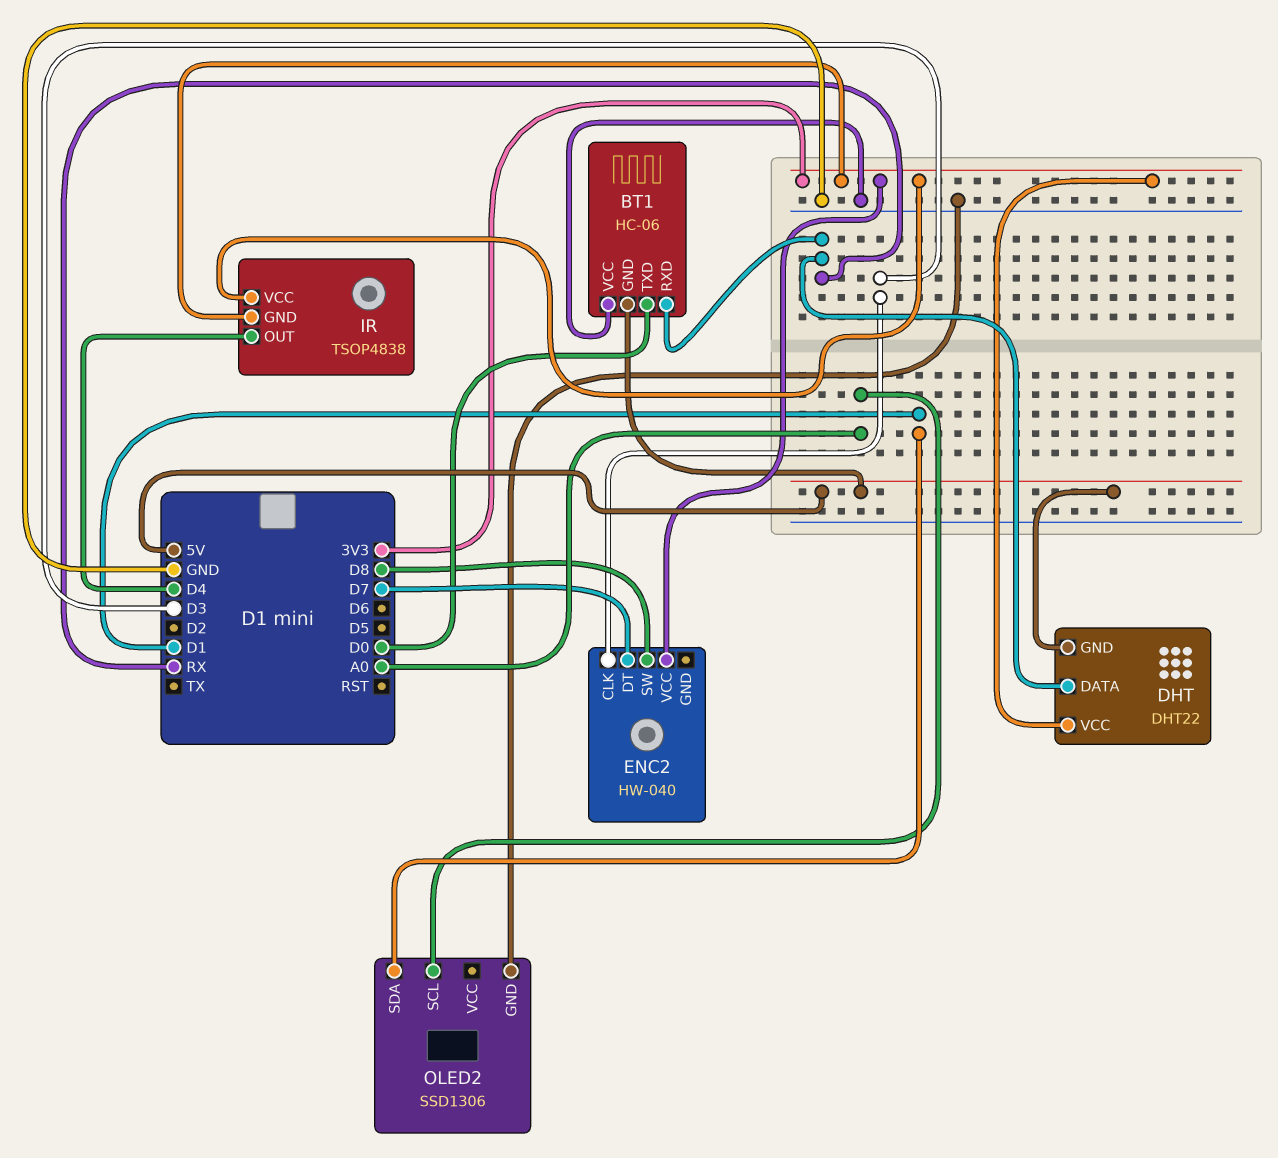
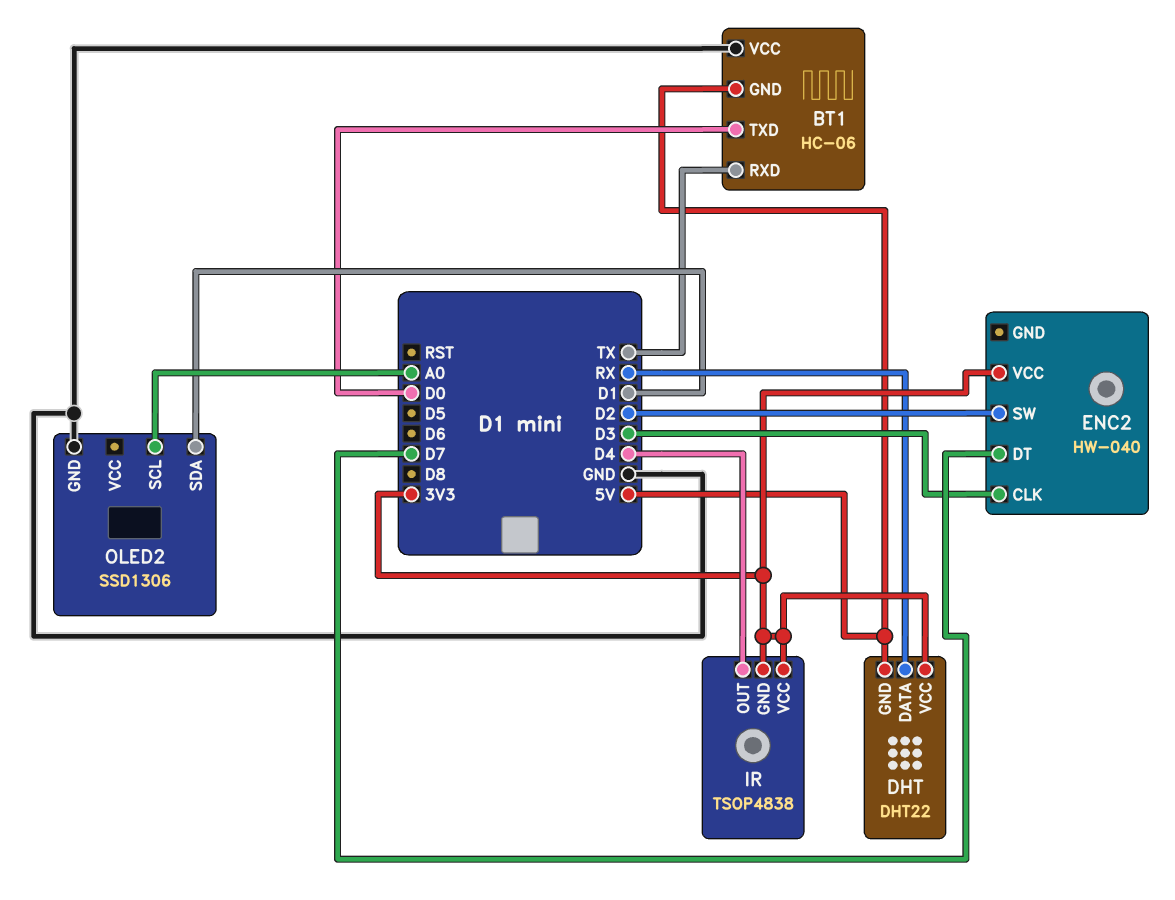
BT1 pin RXD: RX -> TX
ENC2 pin SW: D8 -> D2

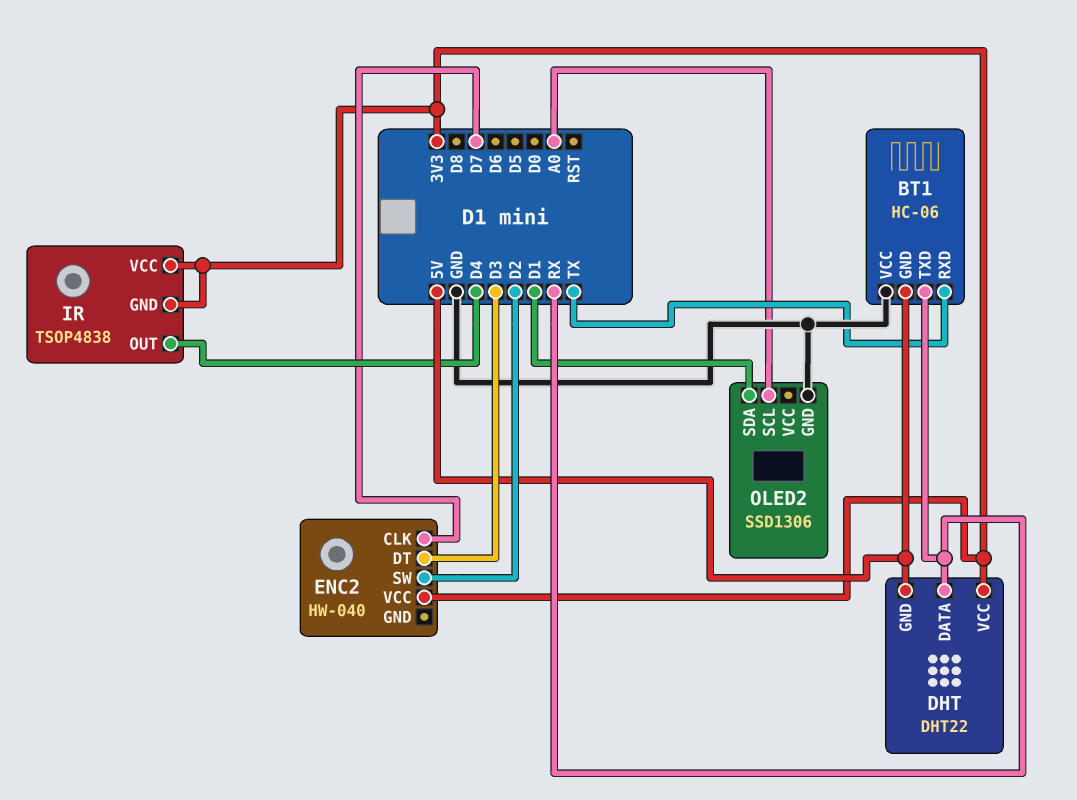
BT1 pin TXD: D0 -> RX
ENC2 pin CLK: D3 -> D7
ENC2 pin DT: D7 -> D3

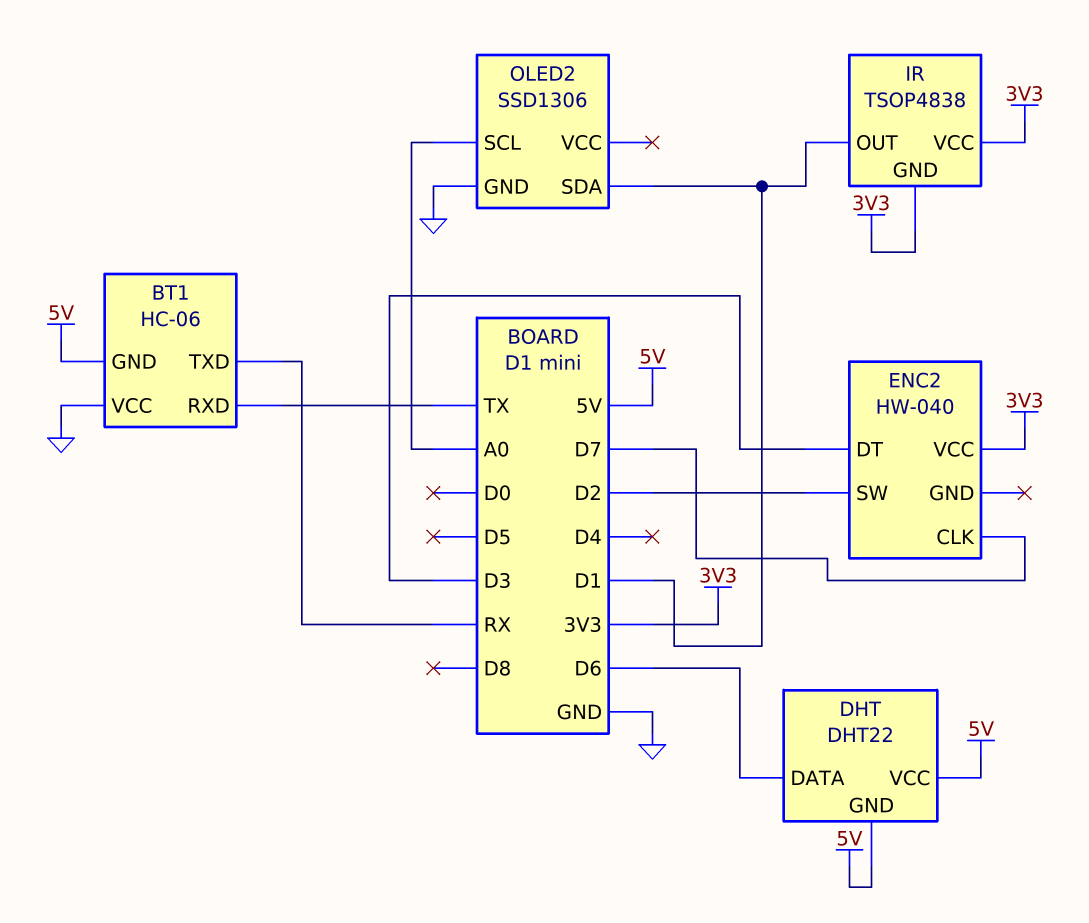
DHT pin DATA: RX -> D6
DHT pin VCC: 3V3 -> 5V
IR pin OUT: D4 -> D1

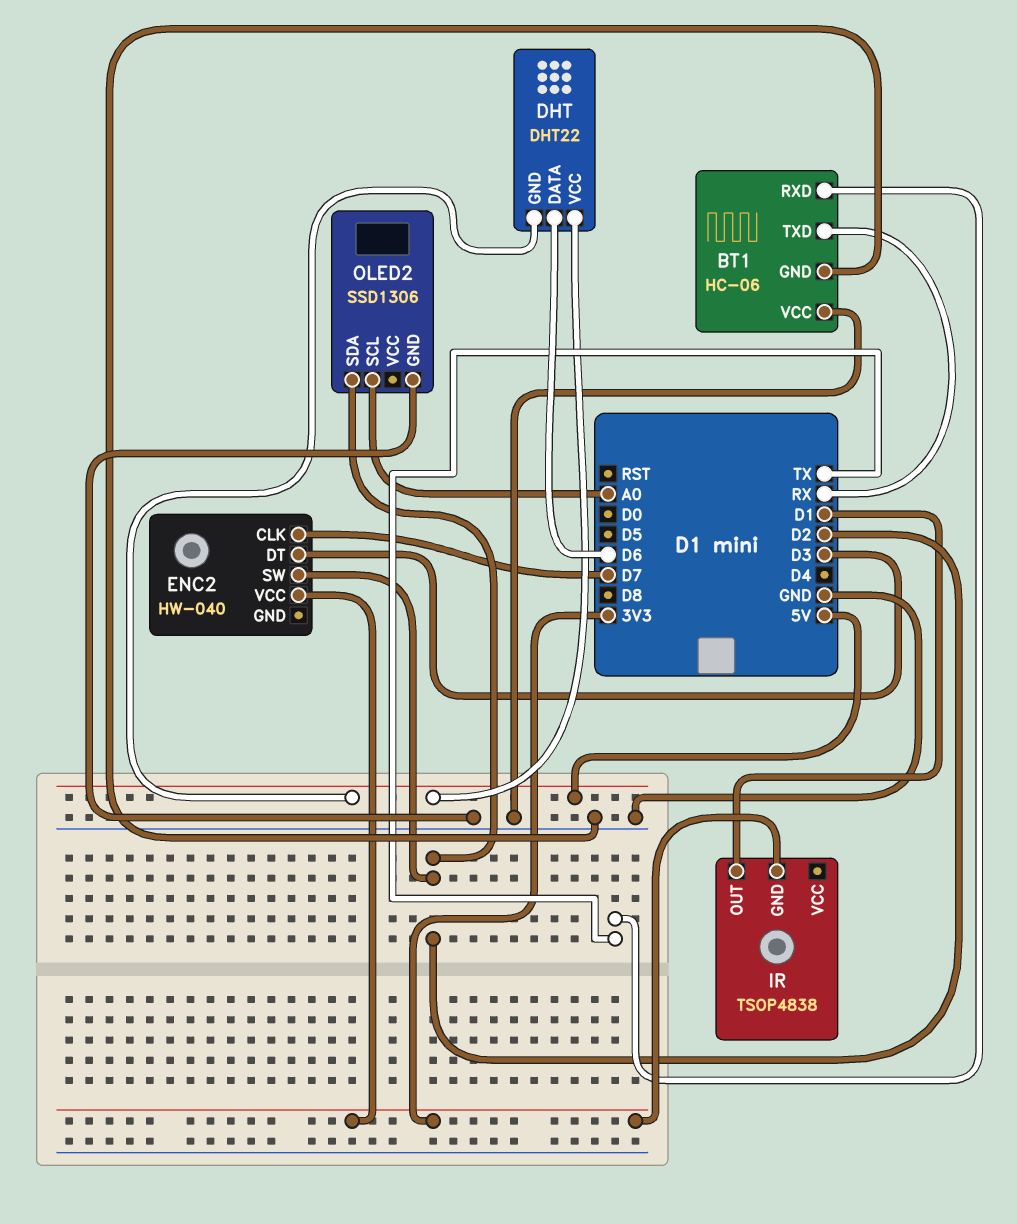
BT1 pin GND: 5V -> GND
IR pin VCC: 3V3 -> none
OLED2 pin SDA: D1 -> D2

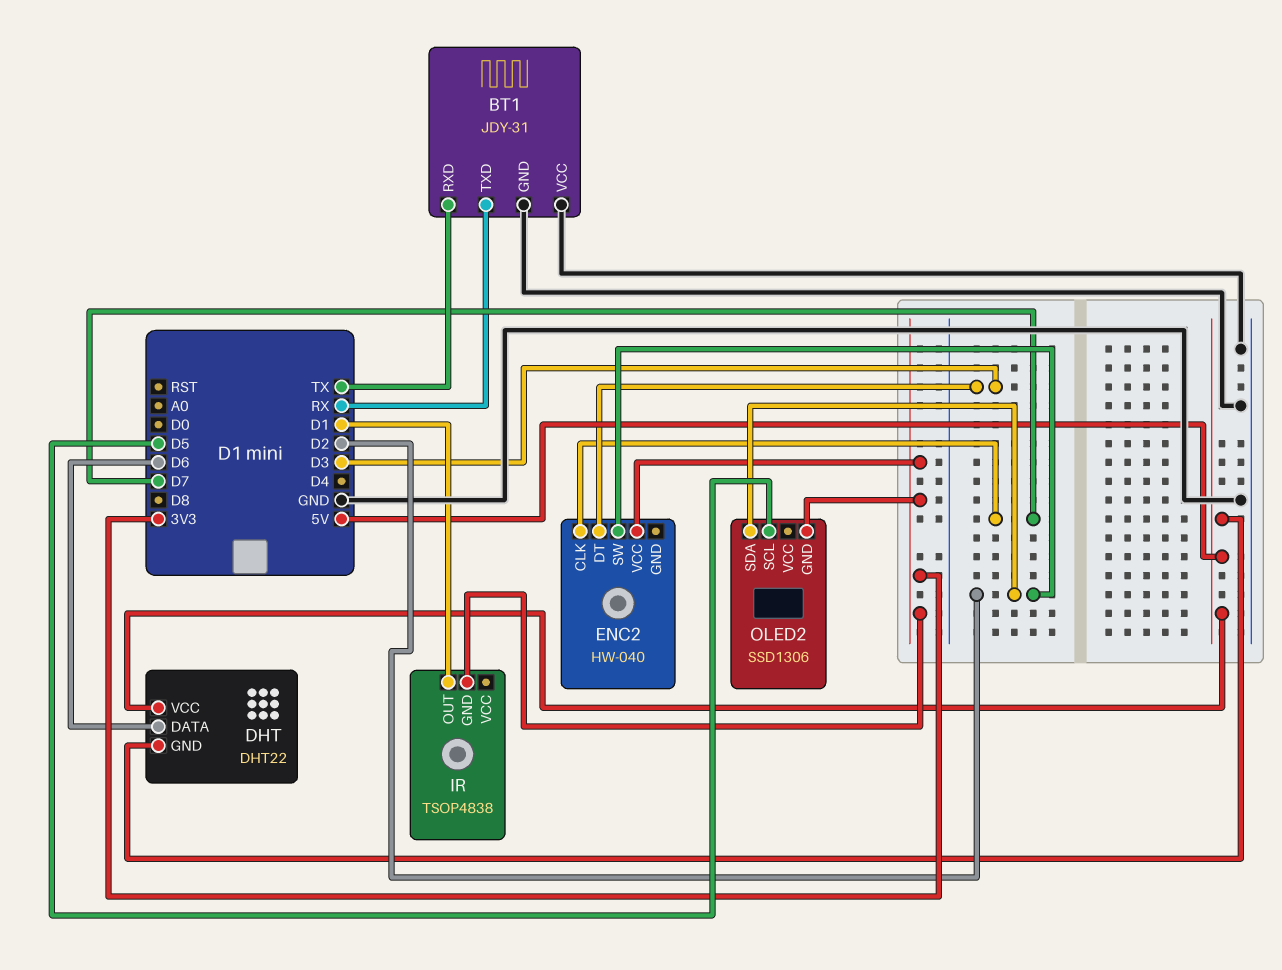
BT1: HC-06 -> JDY-31
OLED2 pin GND: GND -> 3V3
OLED2 pin SCL: A0 -> D5

